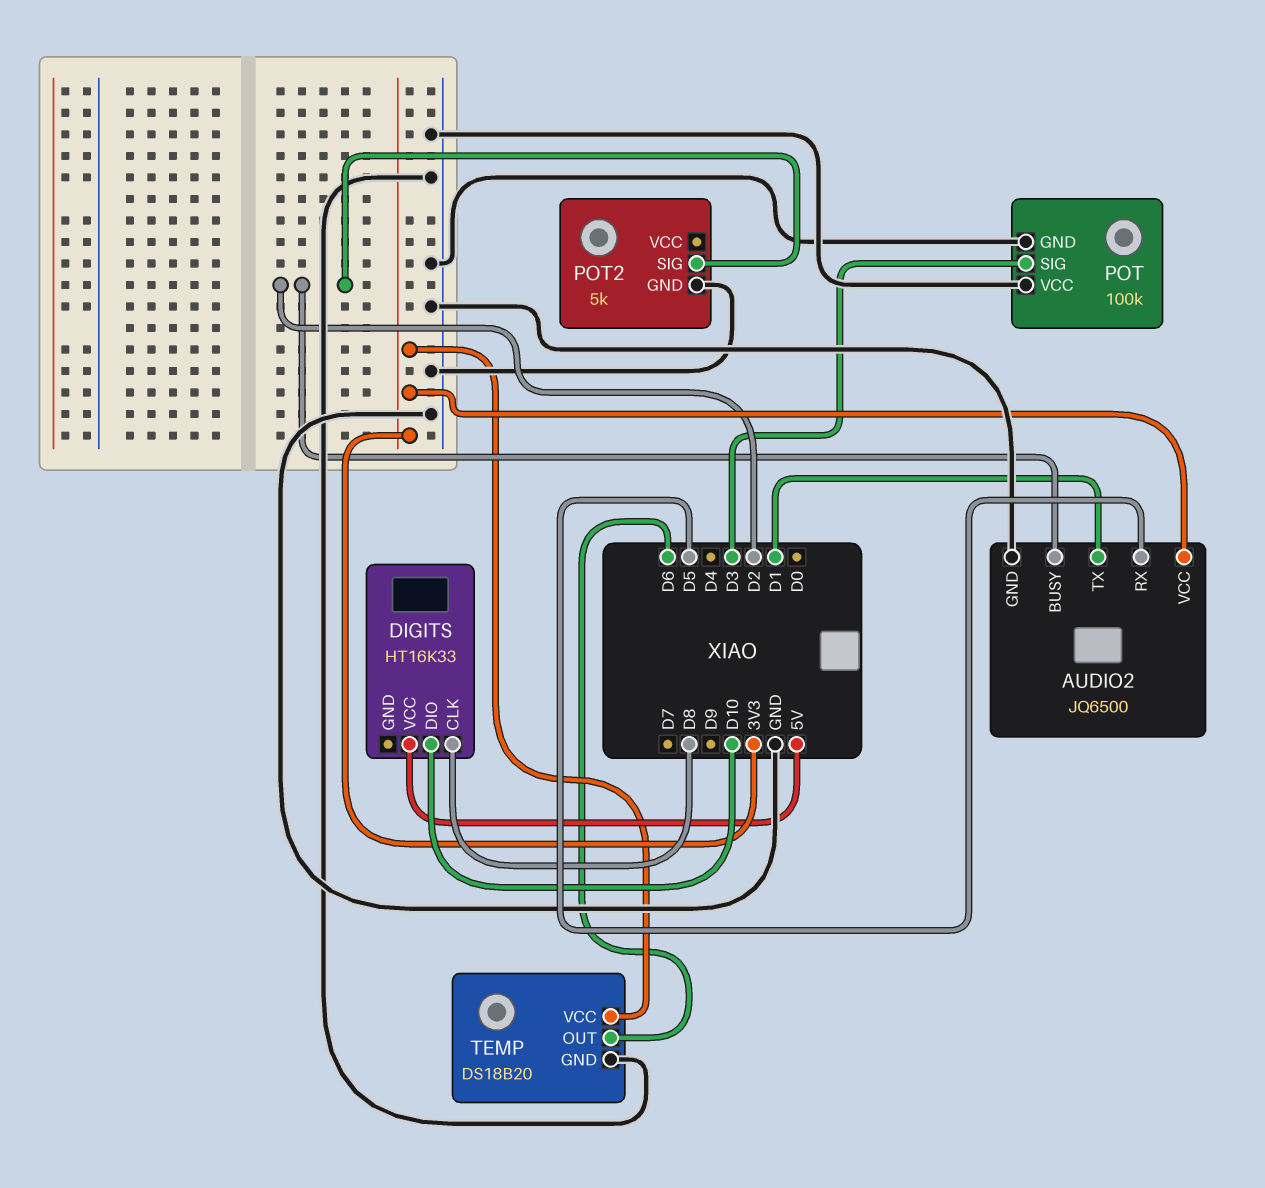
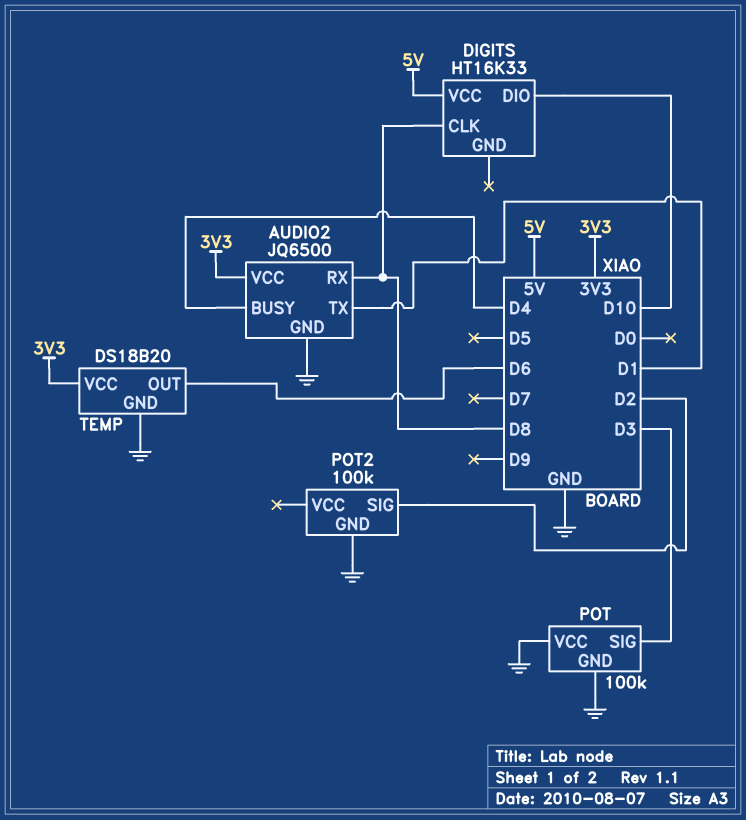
AUDIO2 pin BUSY: D2 -> D4
AUDIO2 pin RX: D5 -> D8
POT2: 5k -> 100k

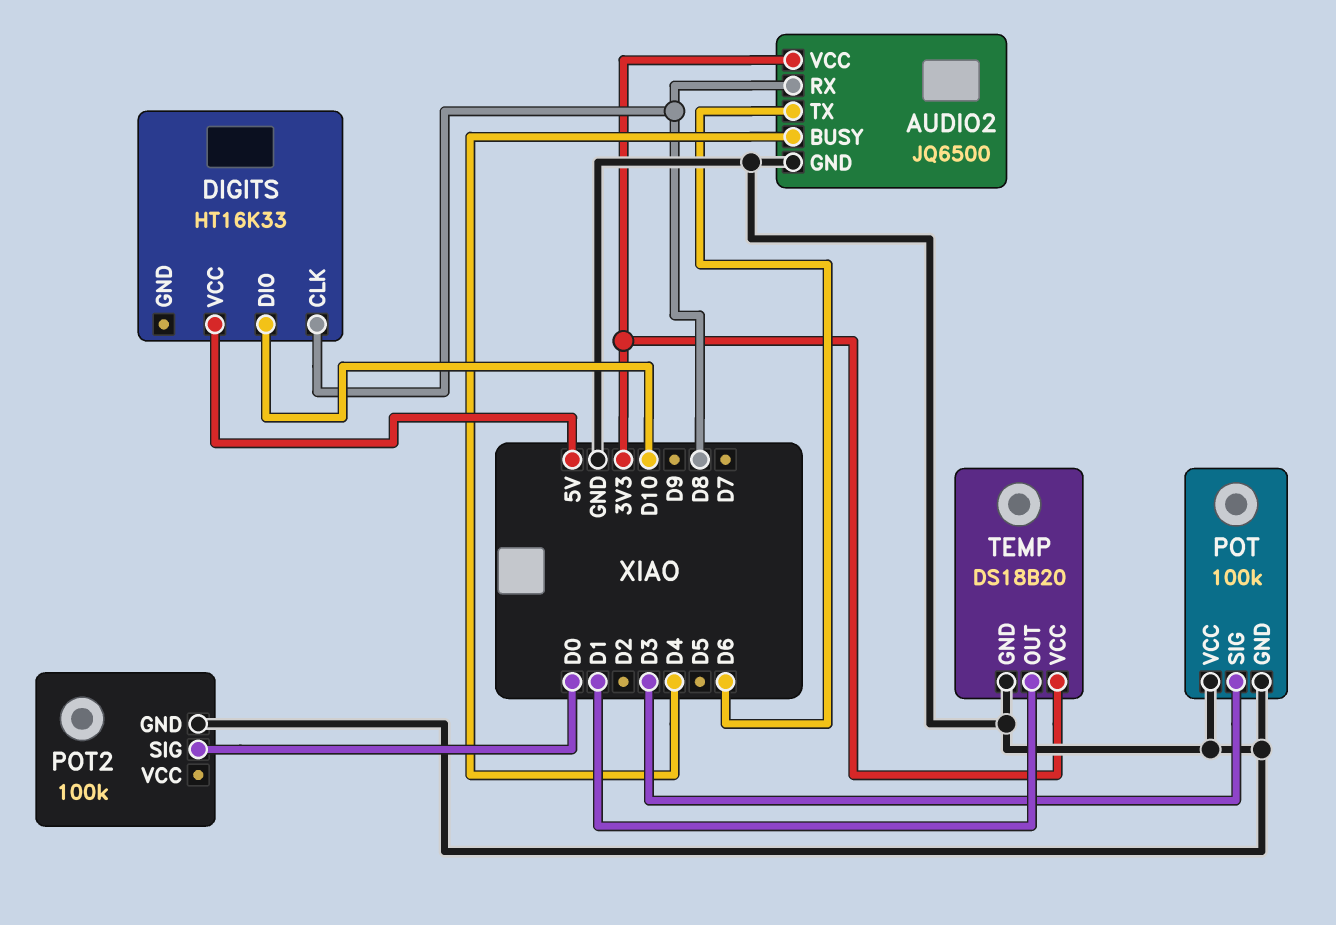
AUDIO2 pin TX: D1 -> D6
POT2 pin SIG: D2 -> D0
TEMP pin OUT: D6 -> D1

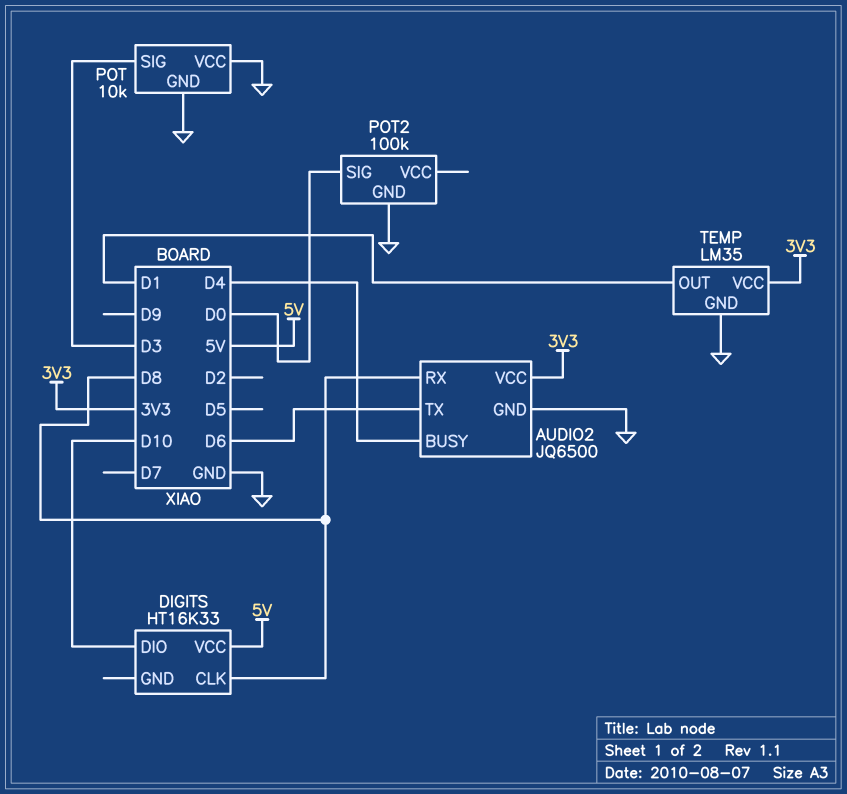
POT: 100k -> 10k
TEMP: DS18B20 -> LM35

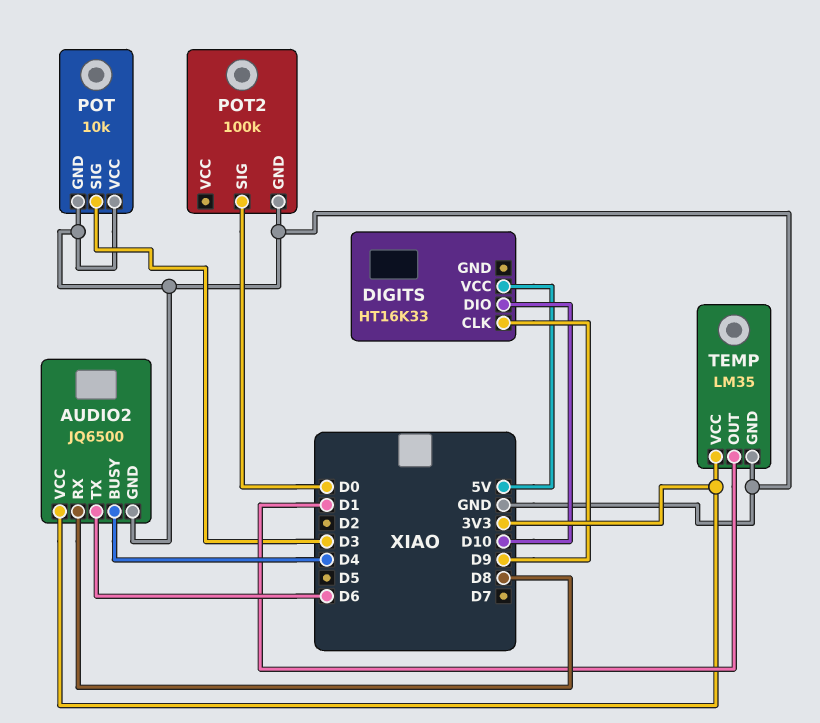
DIGITS pin CLK: D8 -> D9

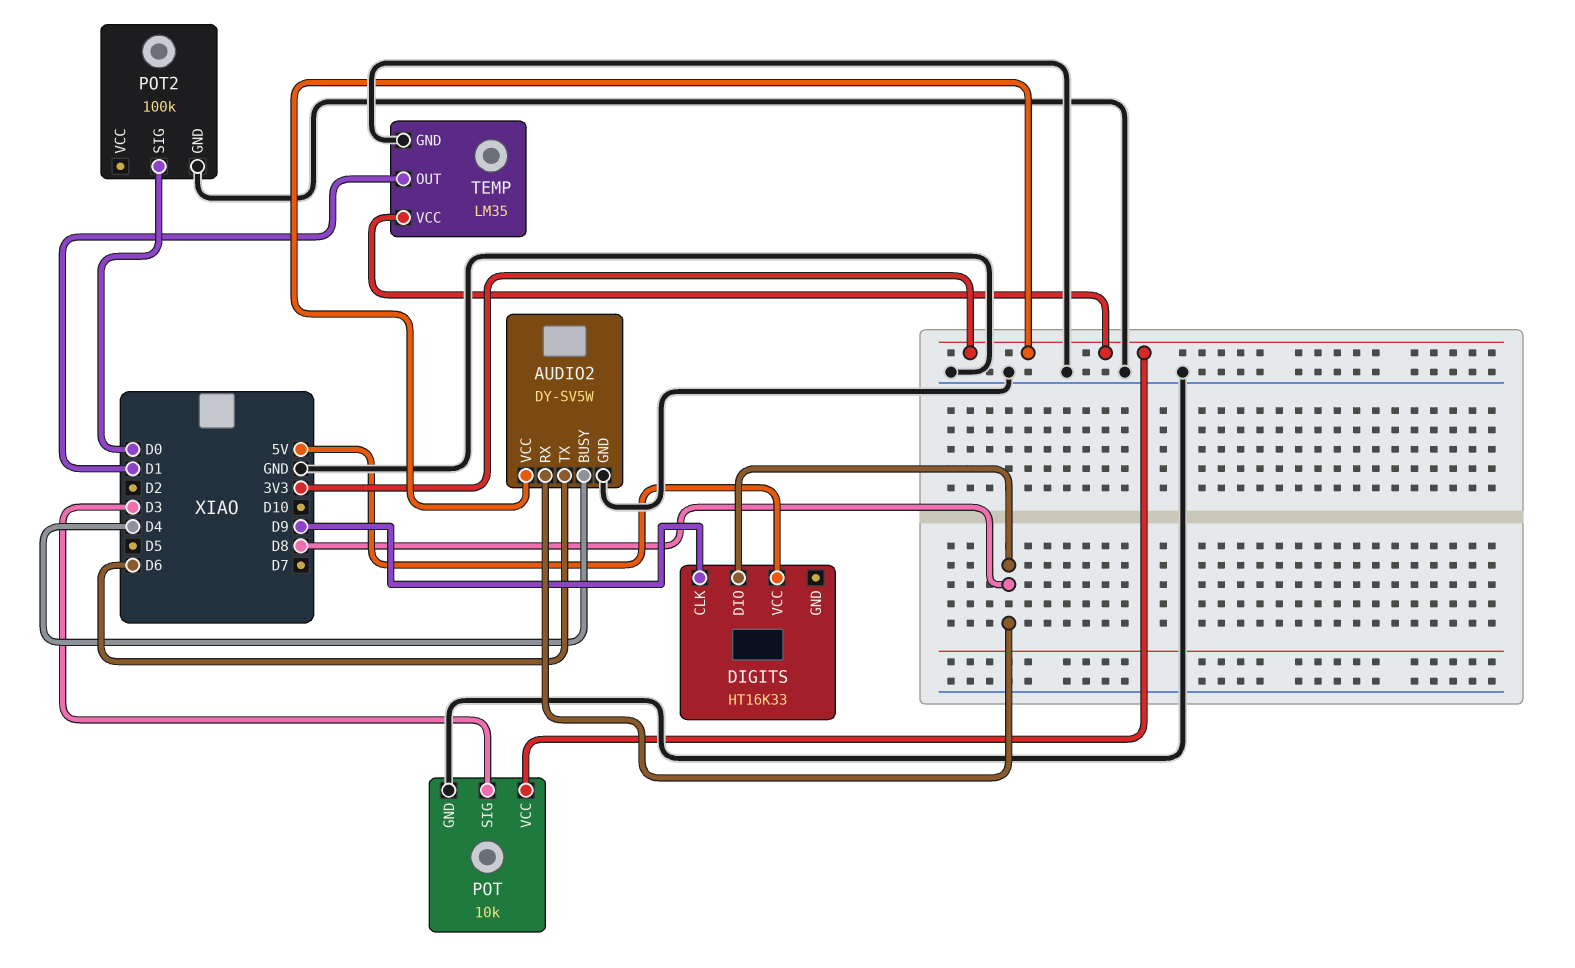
AUDIO2: JQ6500 -> DY-SV5W
DIGITS pin DIO: D10 -> D8
POT pin VCC: GND -> 3V3

